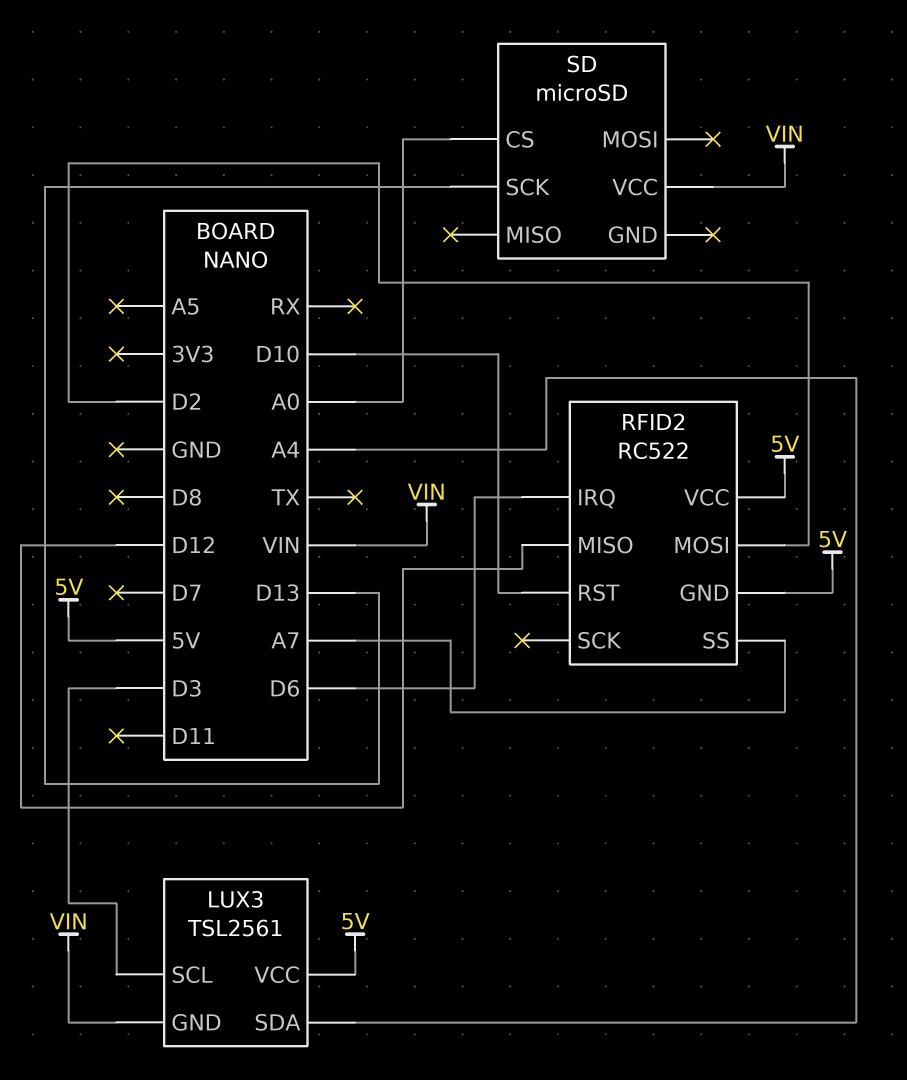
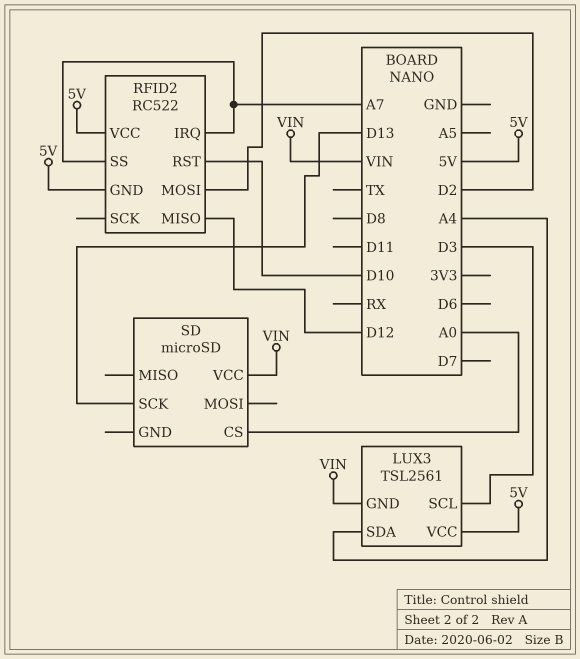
RFID2 pin IRQ: D6 -> A7

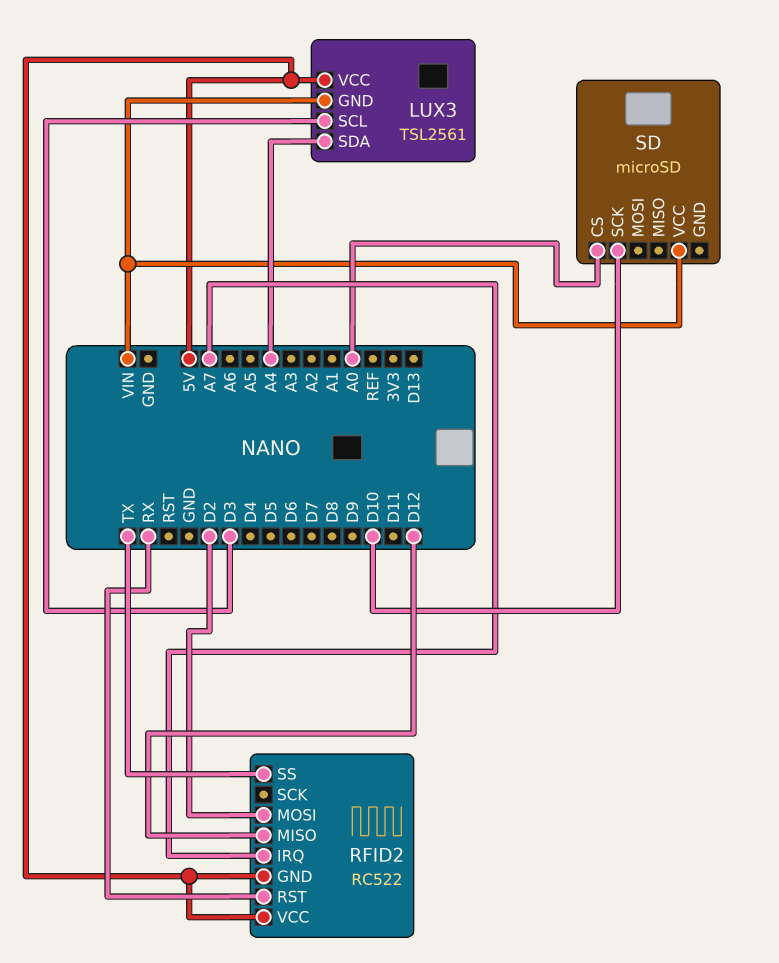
RFID2 pin RST: D10 -> RX
RFID2 pin SS: A7 -> TX
SD pin SCK: D13 -> D10

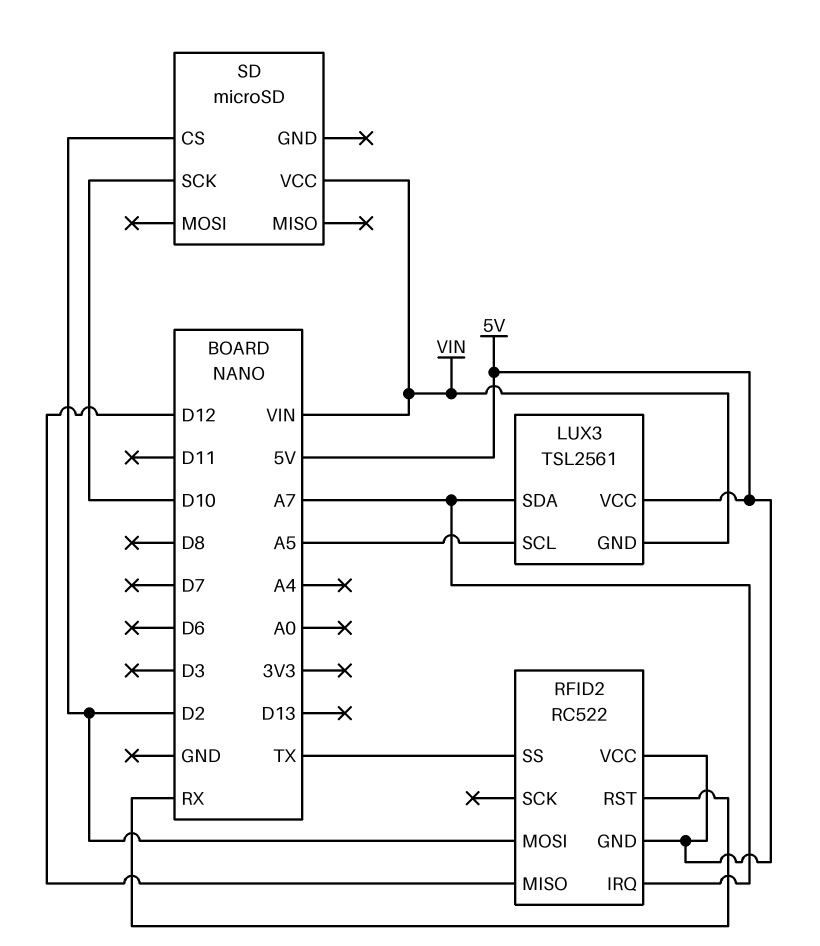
LUX3 pin SCL: D3 -> A5
LUX3 pin SDA: A4 -> A7
SD pin CS: A0 -> D2

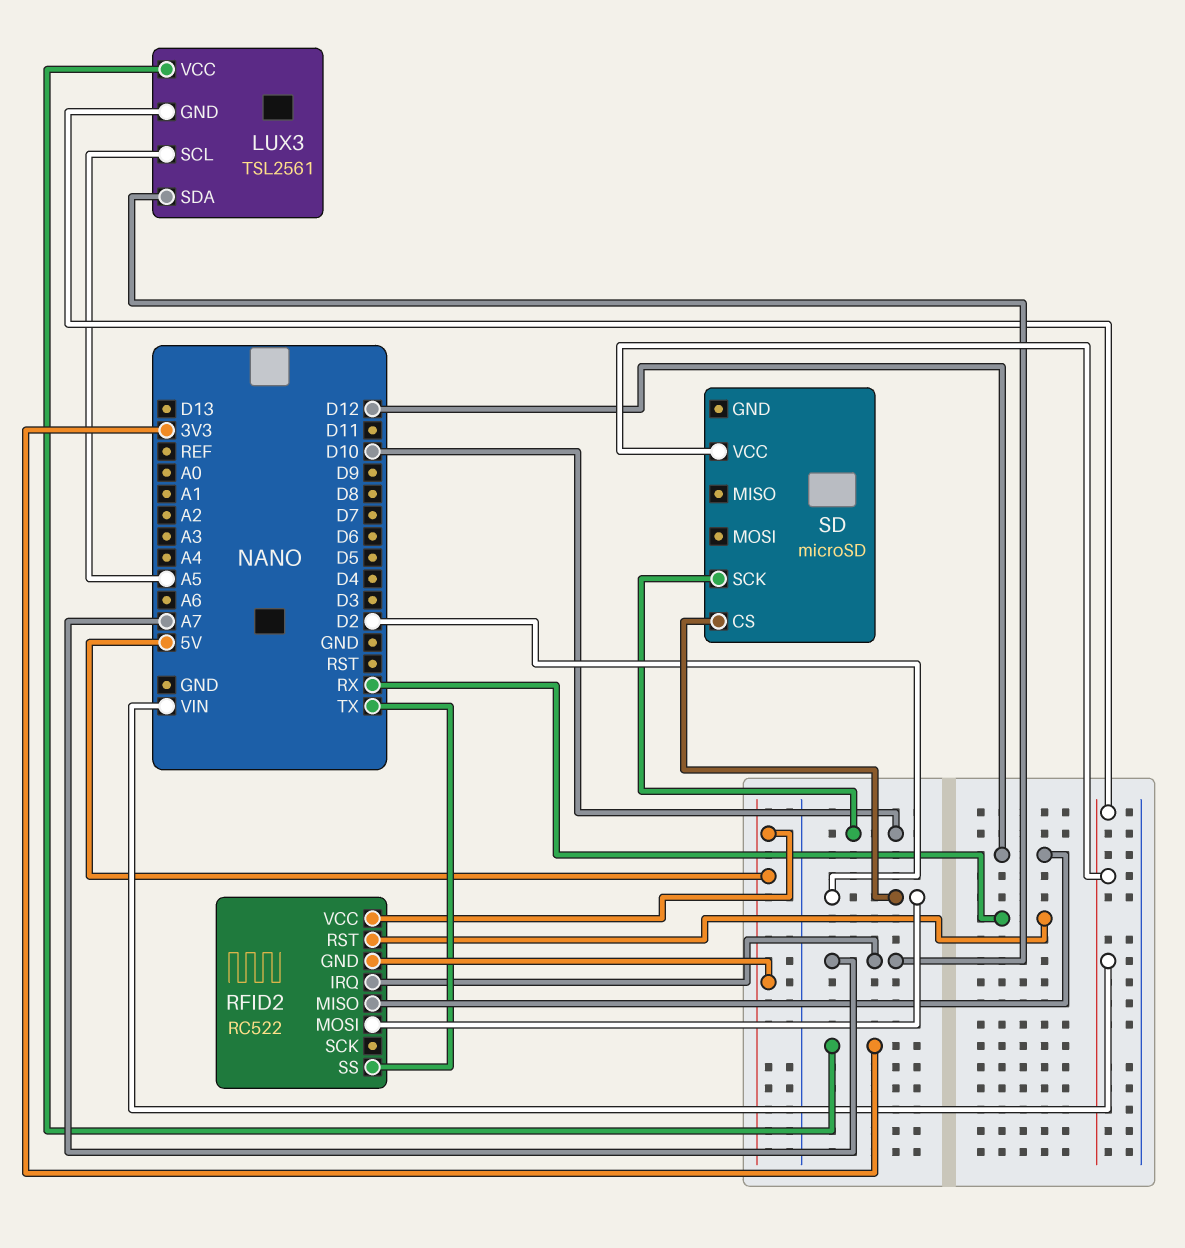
LUX3 pin VCC: 5V -> 3V3

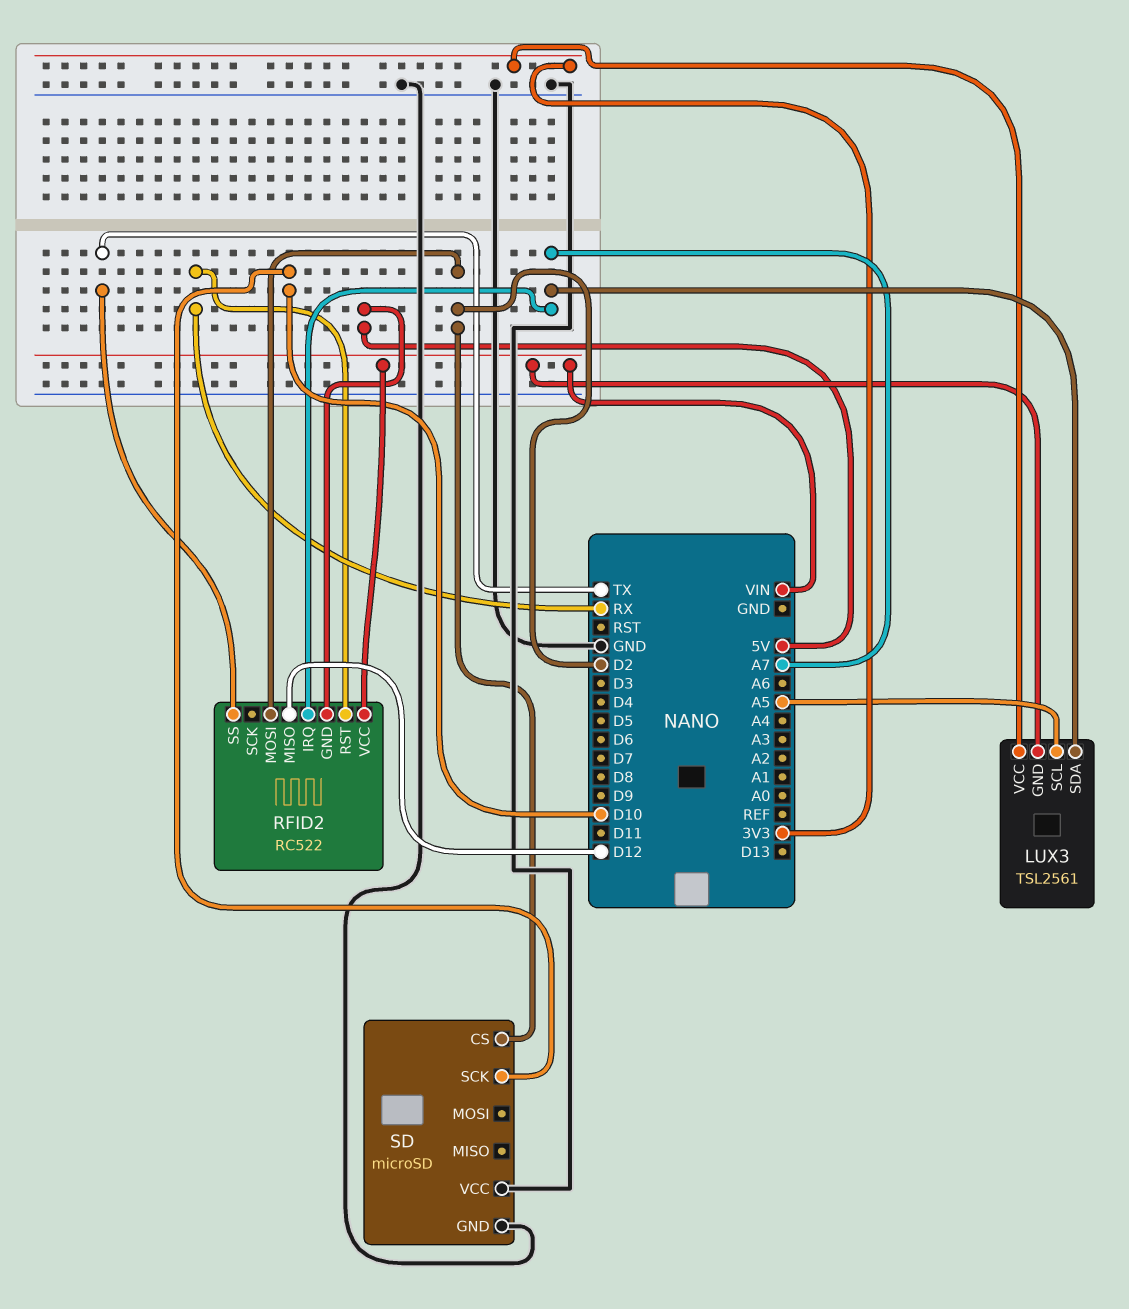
RFID2 pin VCC: 5V -> VIN
SD pin GND: none -> GND
SD pin VCC: VIN -> GND

